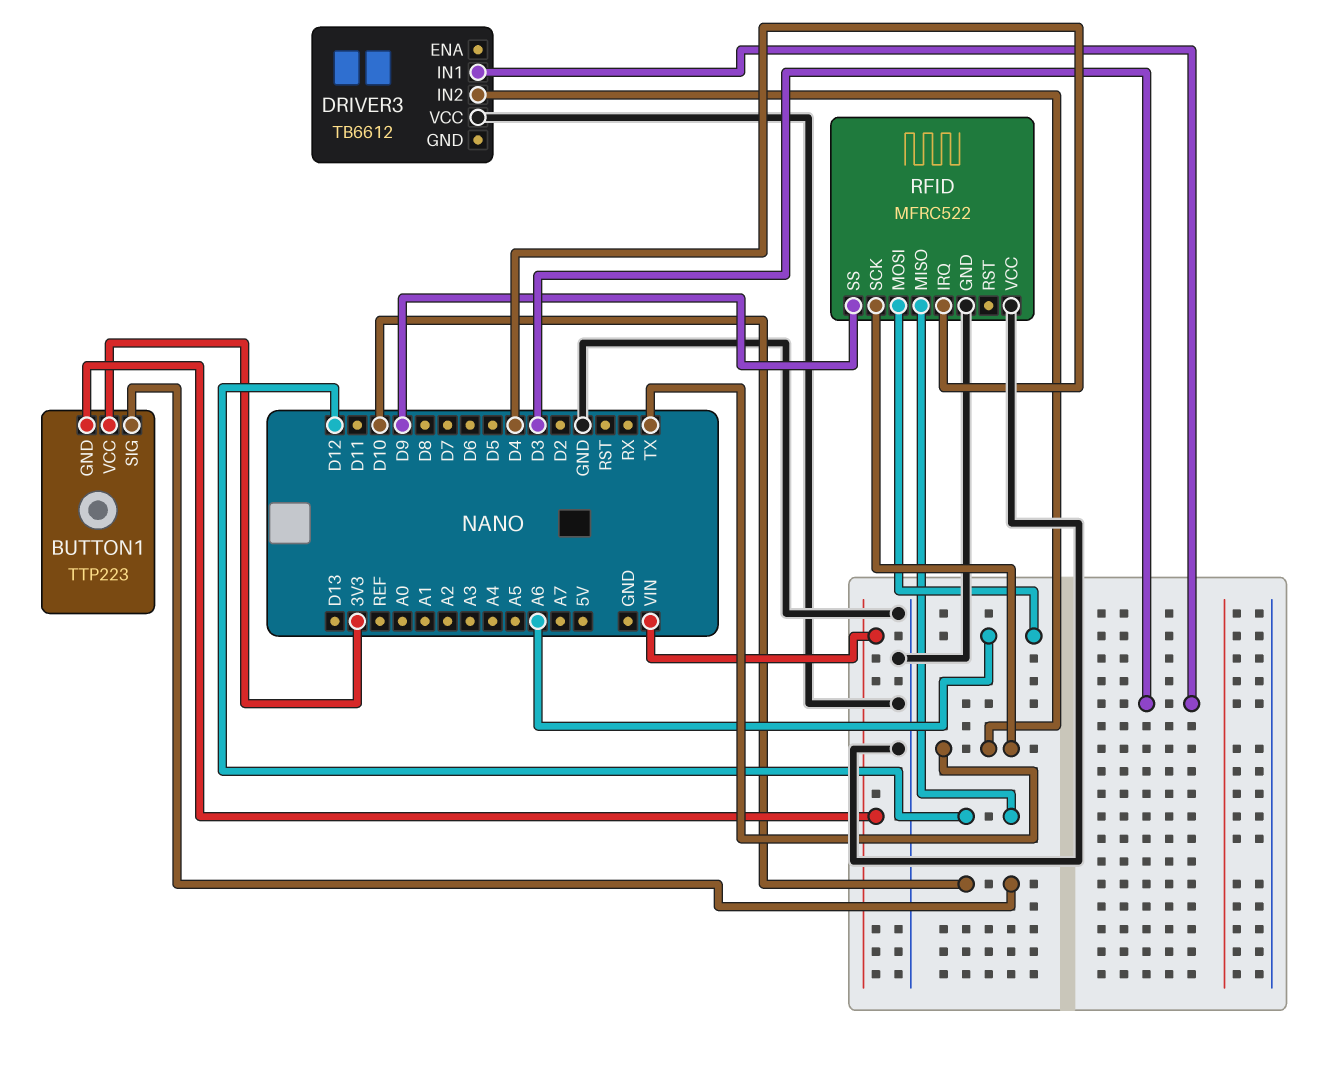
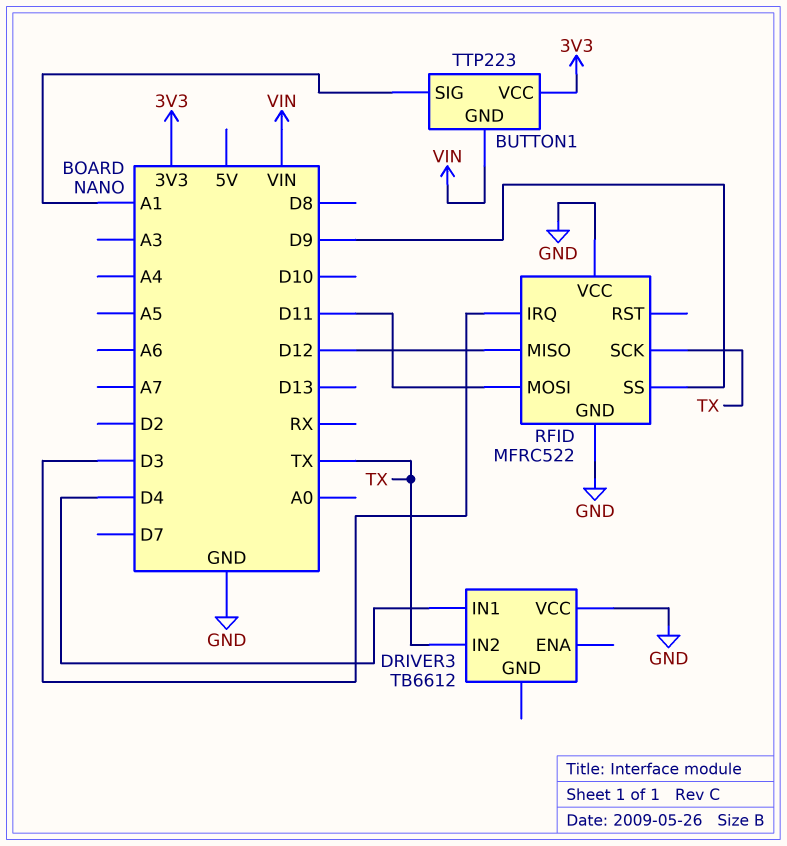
BUTTON1 pin SIG: D10 -> A1
DRIVER3 pin IN1: D3 -> D4
RFID pin IRQ: D4 -> D3
RFID pin MOSI: A6 -> D11

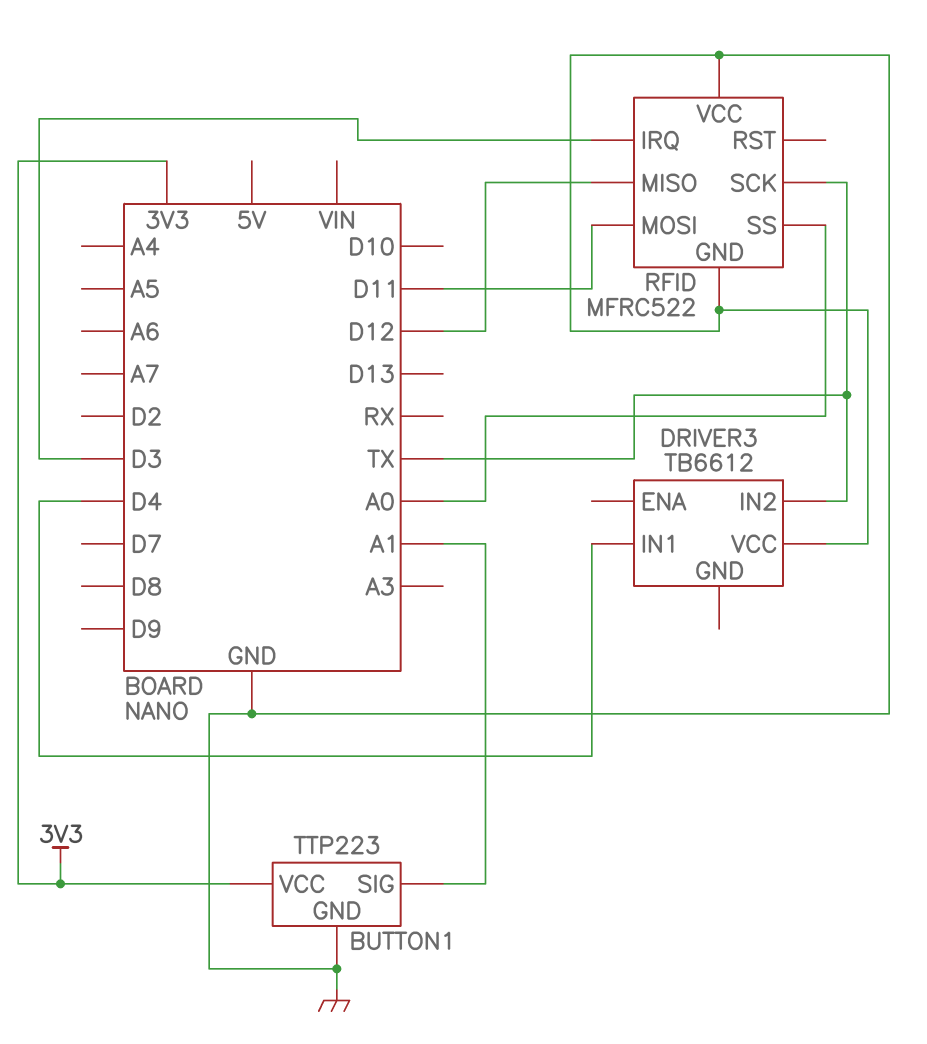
BUTTON1 pin GND: VIN -> GND
RFID pin SS: D9 -> A0

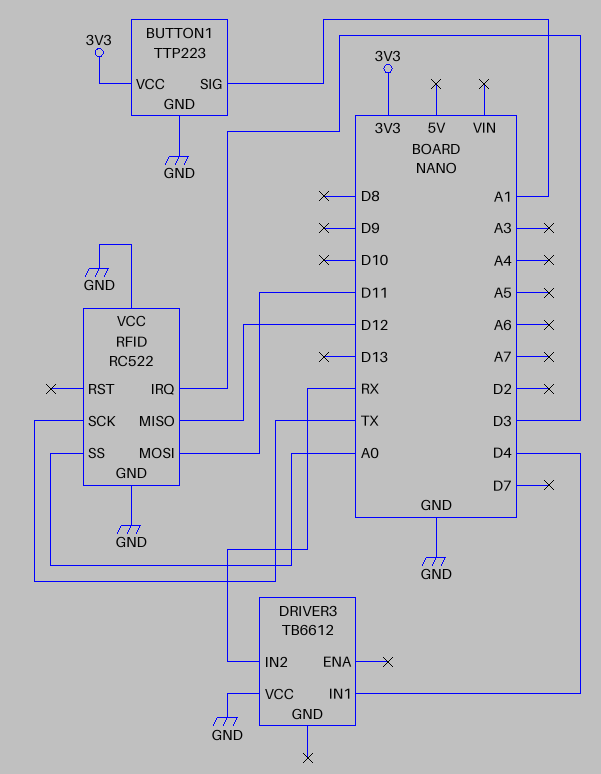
DRIVER3 pin IN2: TX -> RX
RFID: MFRC522 -> RC522

